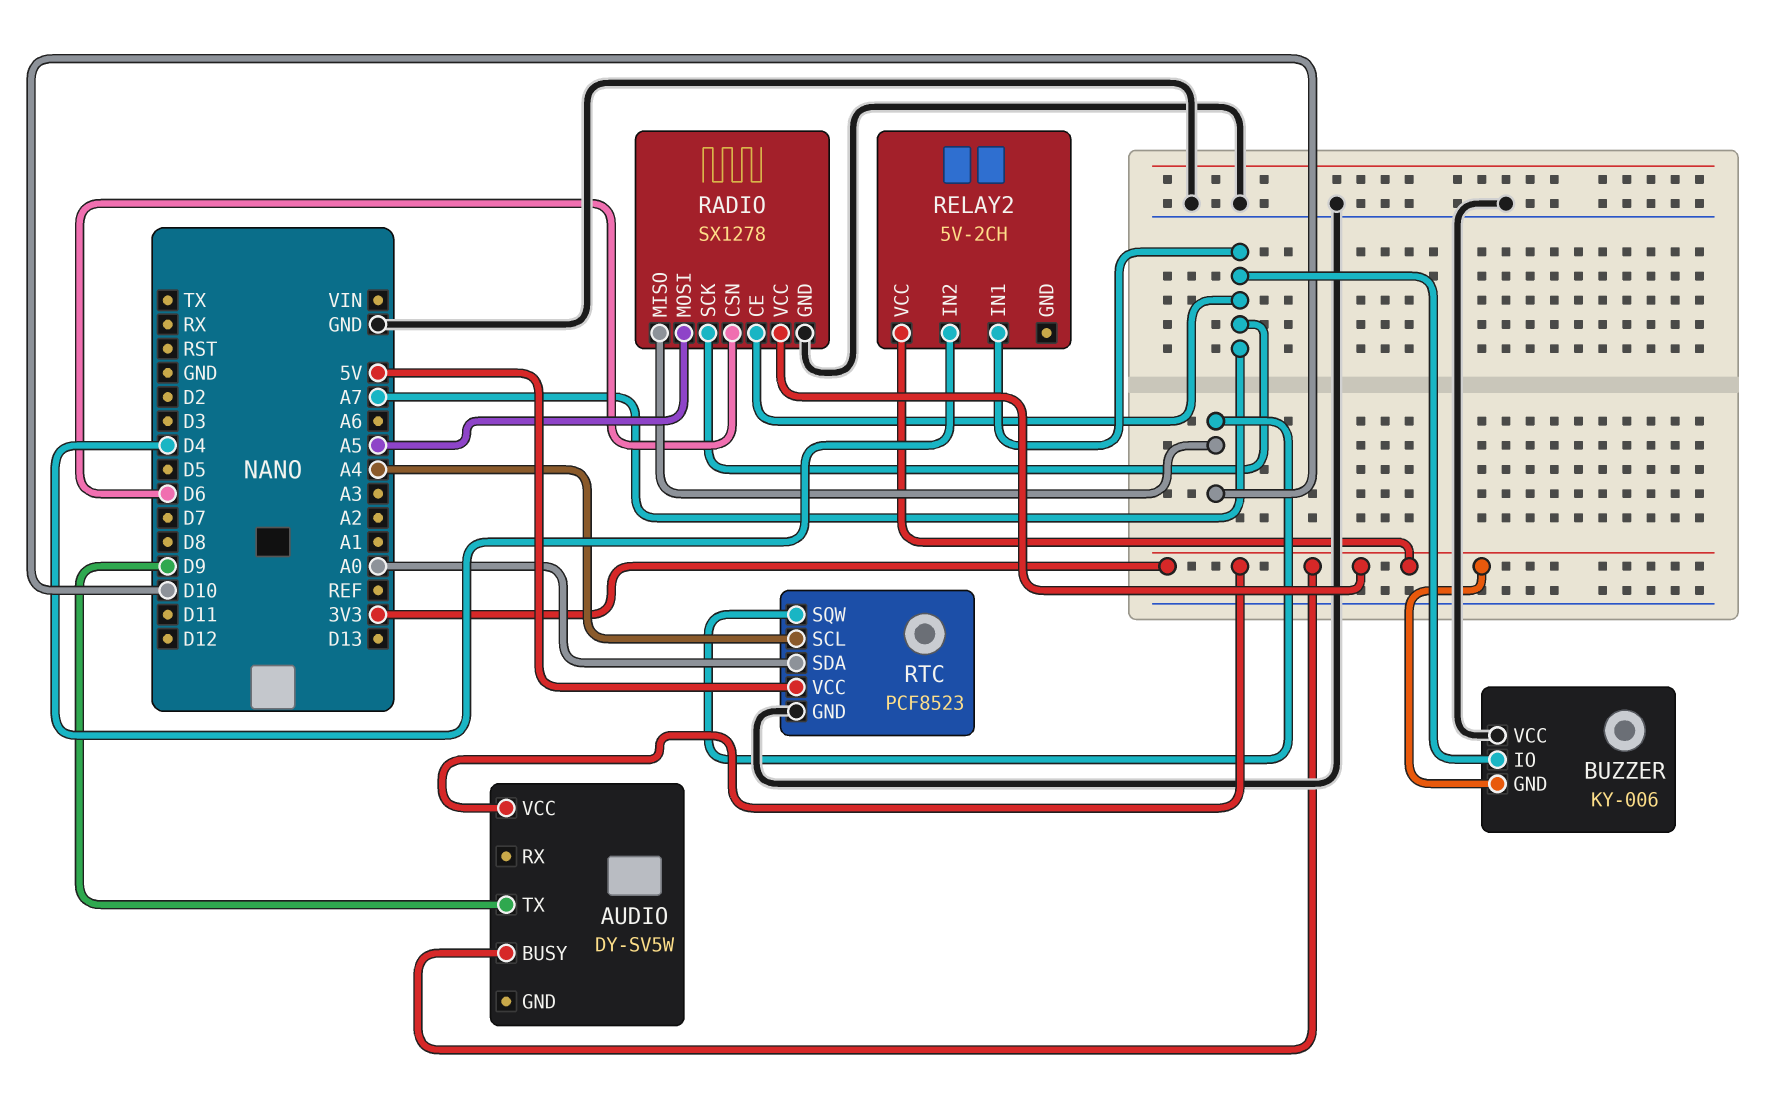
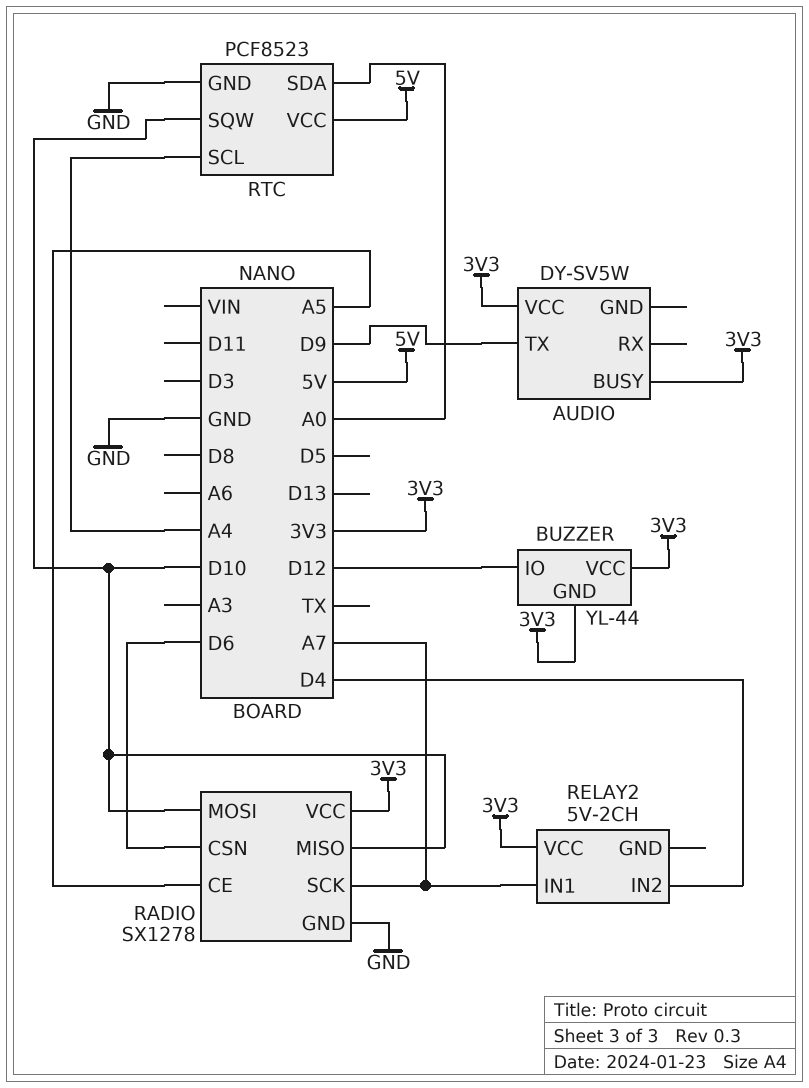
BUZZER: KY-006 -> YL-44
BUZZER pin IO: A7 -> D12
BUZZER pin VCC: GND -> 3V3
RADIO pin CE: A7 -> A5
RADIO pin MOSI: A5 -> D10

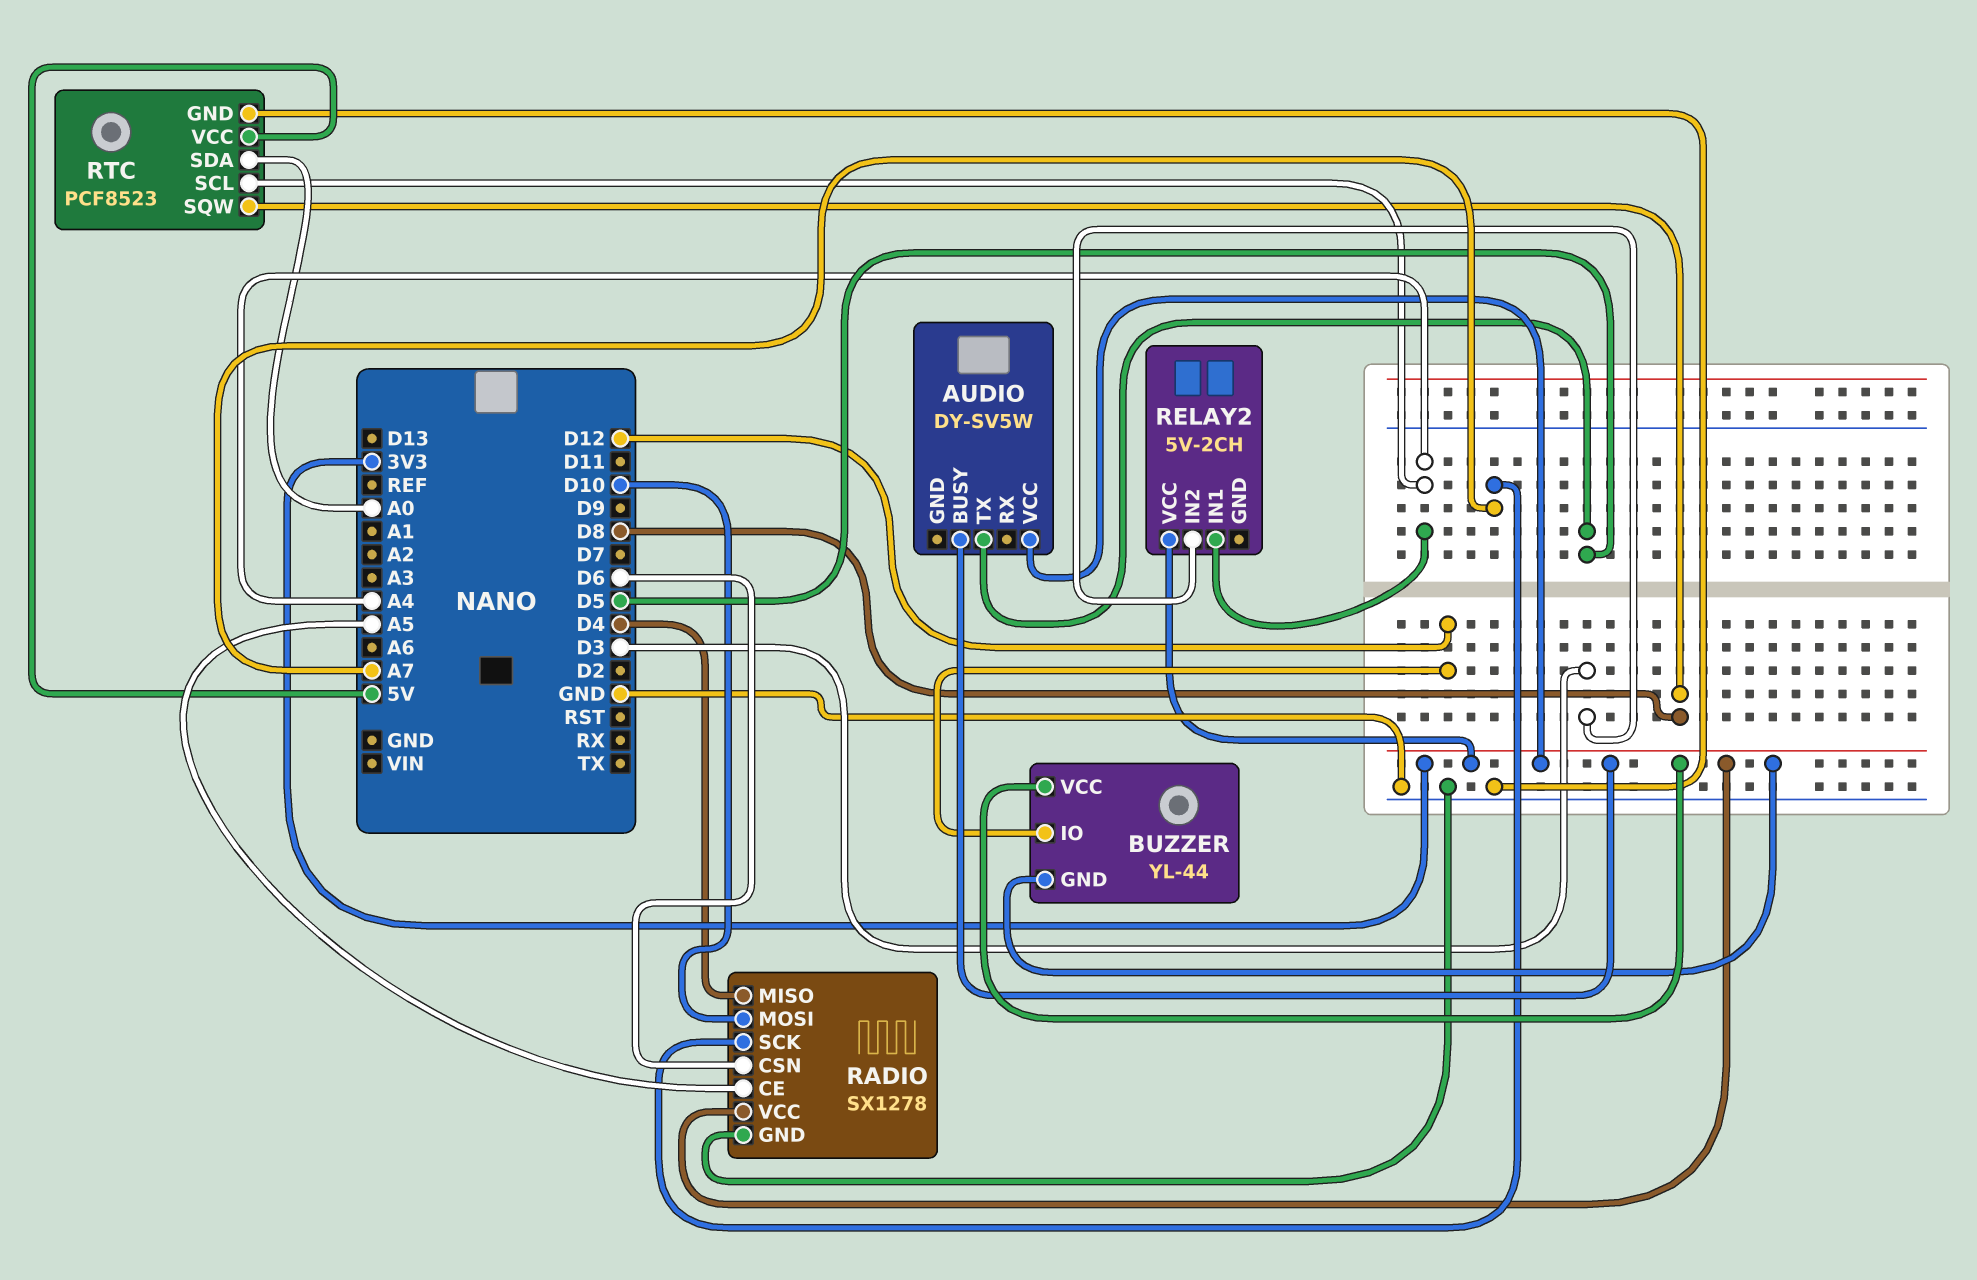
AUDIO pin TX: D9 -> D5
RADIO pin MISO: D10 -> D4
RELAY2 pin IN1: A7 -> A4
RELAY2 pin IN2: D4 -> D3
RTC pin SQW: D10 -> D8

